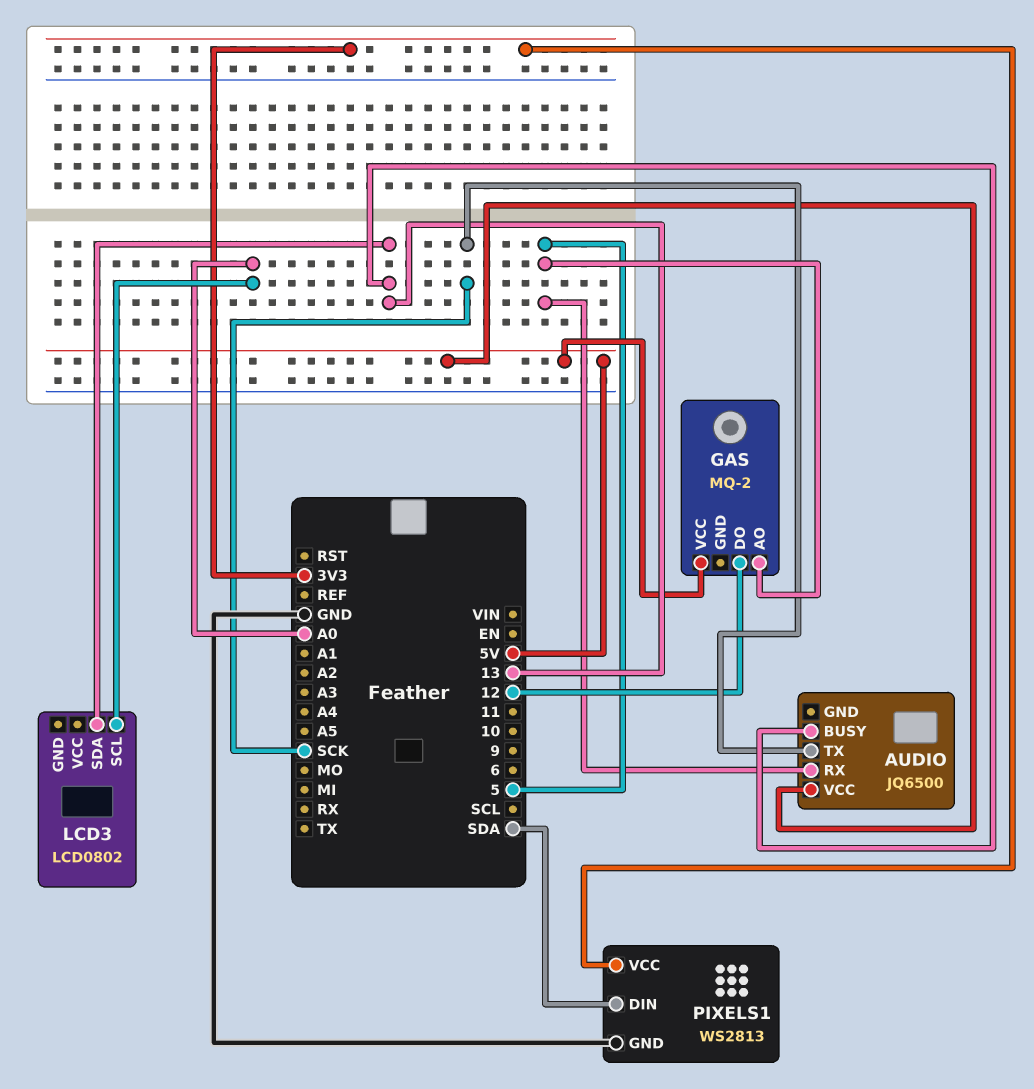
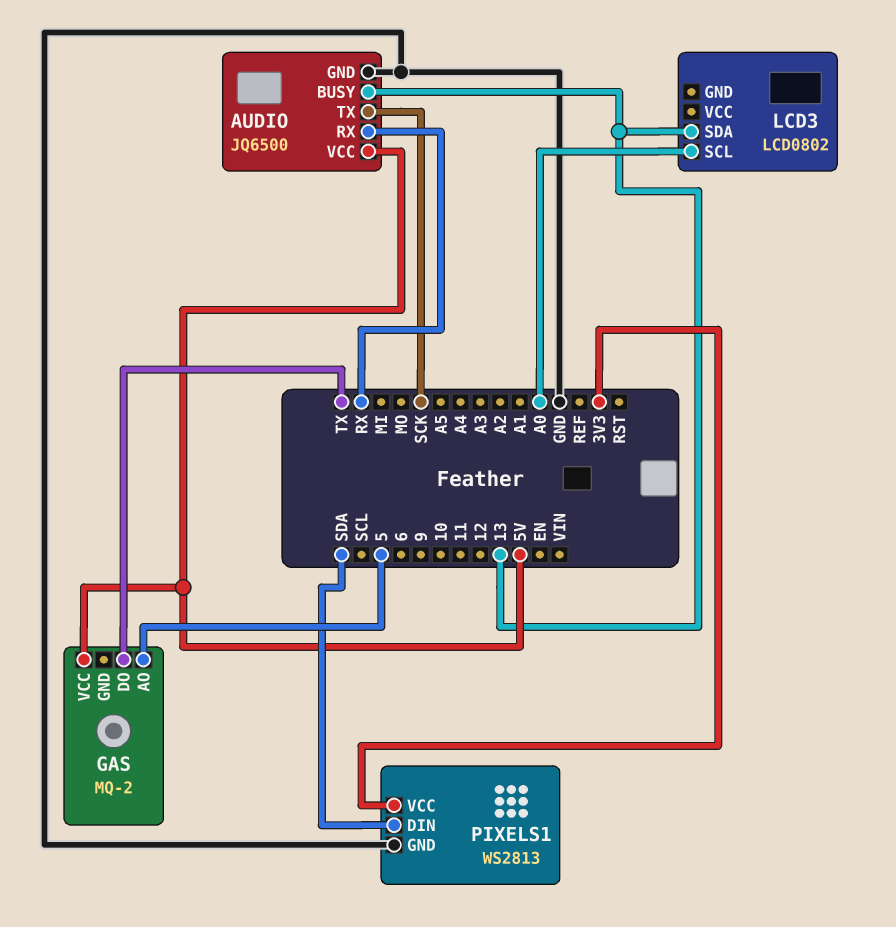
AUDIO pin GND: none -> GND
AUDIO pin RX: 5 -> RX
GAS pin DO: 12 -> TX

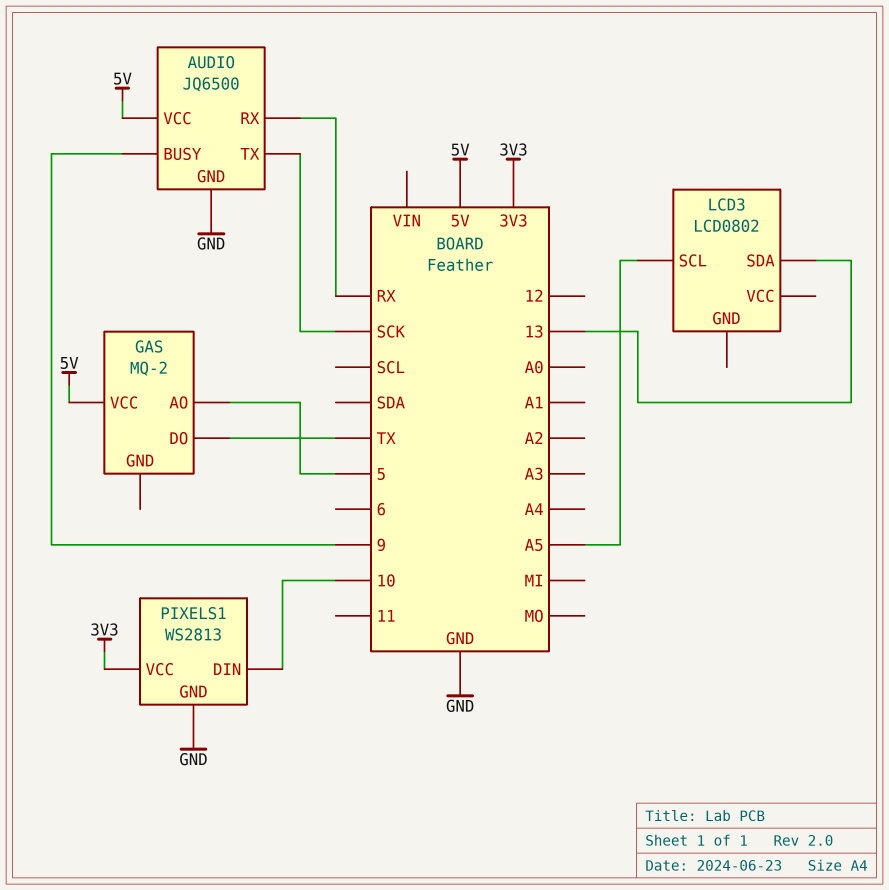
AUDIO pin BUSY: 13 -> 9
LCD3 pin SCL: A0 -> A5
PIXELS1 pin DIN: SDA -> 10

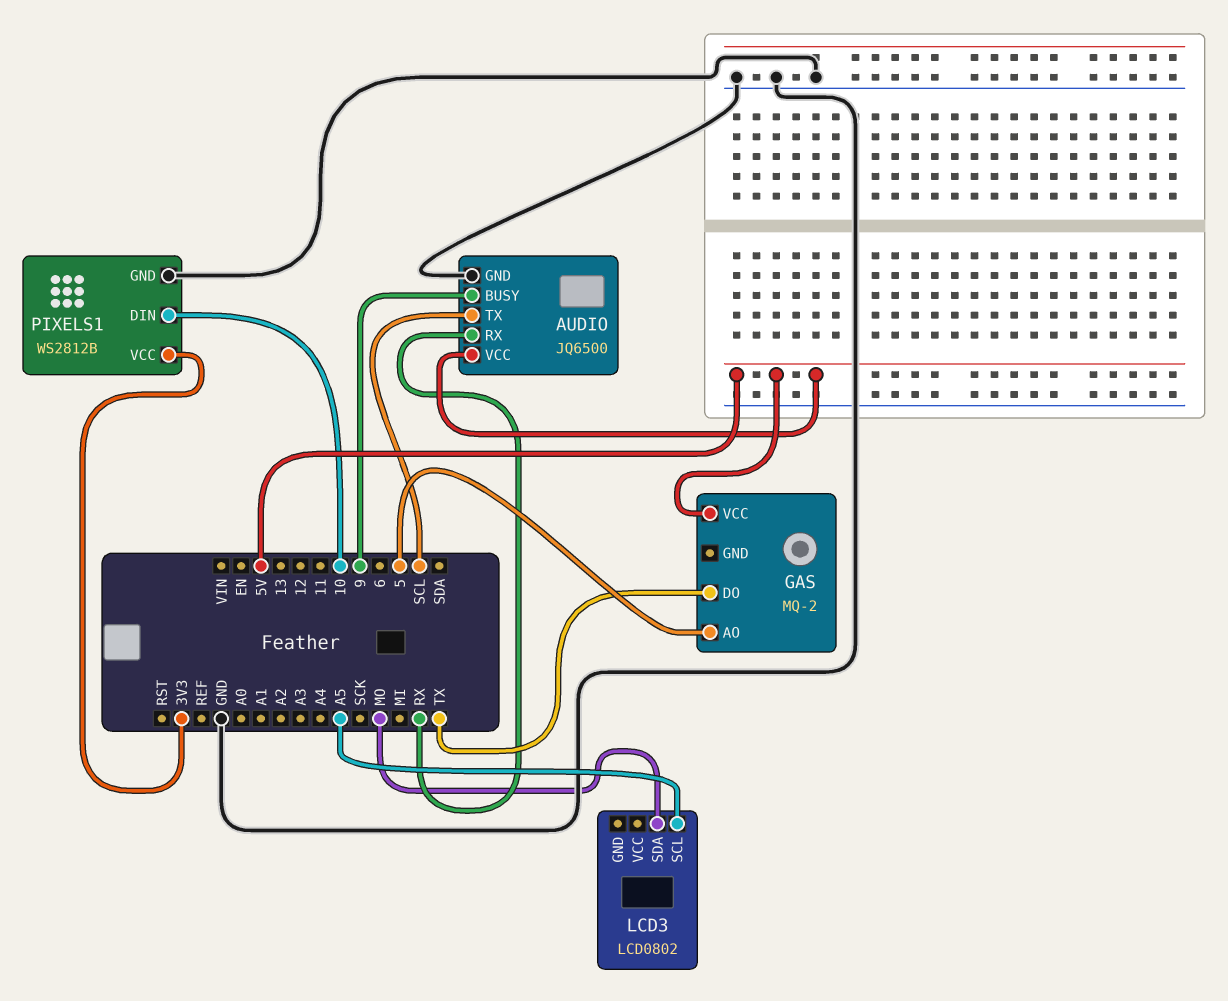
AUDIO pin TX: SCK -> SCL
LCD3 pin SDA: 13 -> MO
PIXELS1: WS2813 -> WS2812B

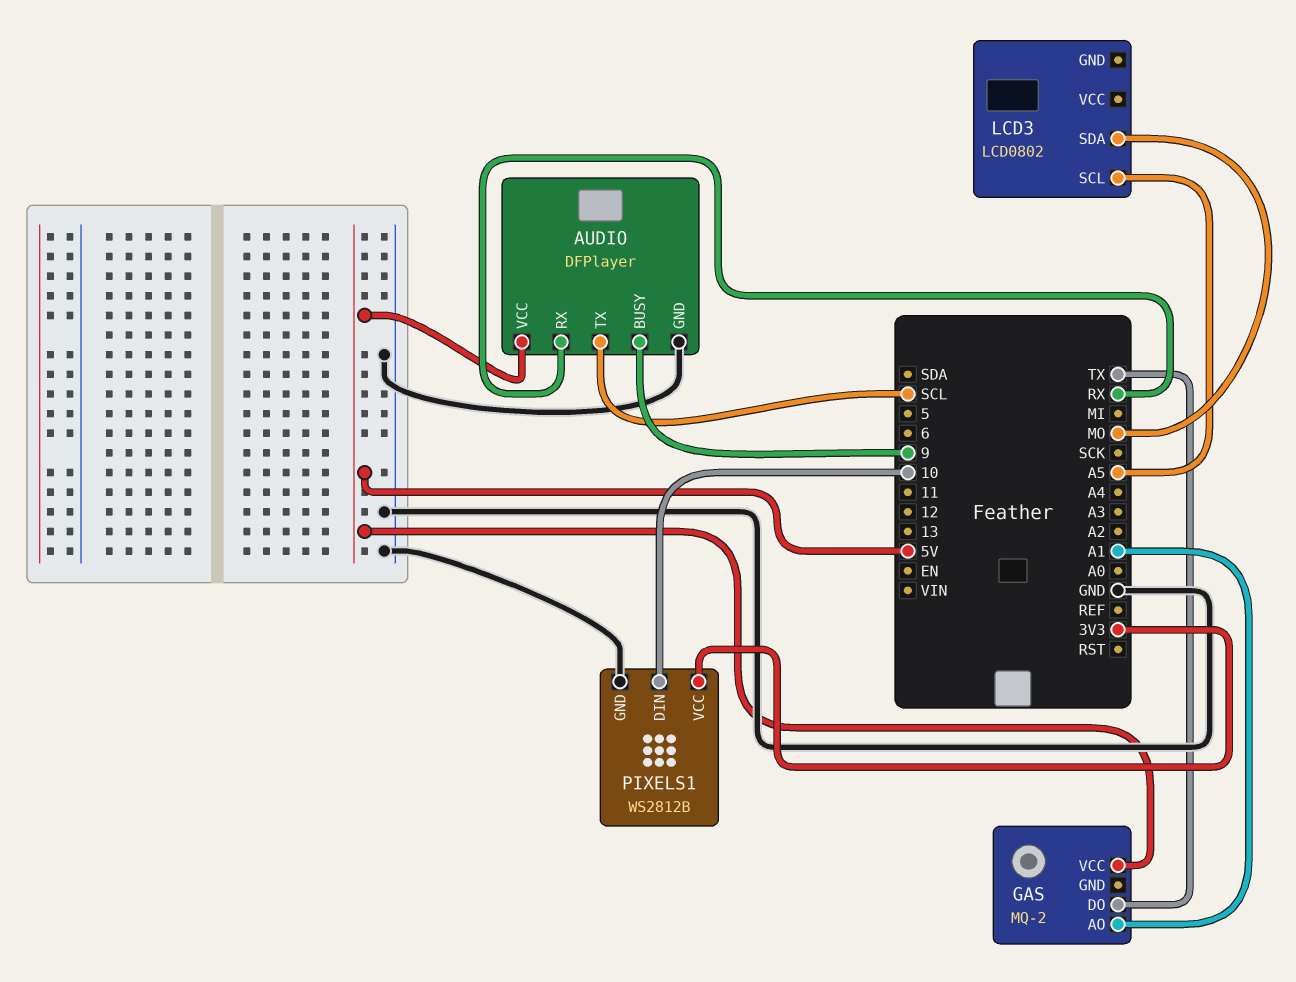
AUDIO: JQ6500 -> DFPlayer
GAS pin AO: 5 -> A1

